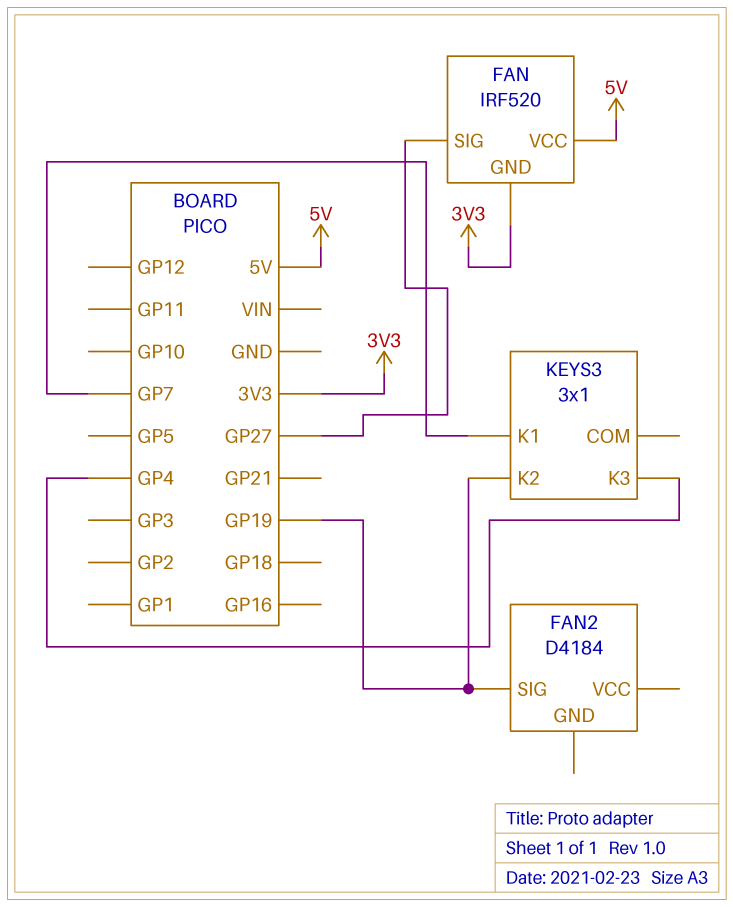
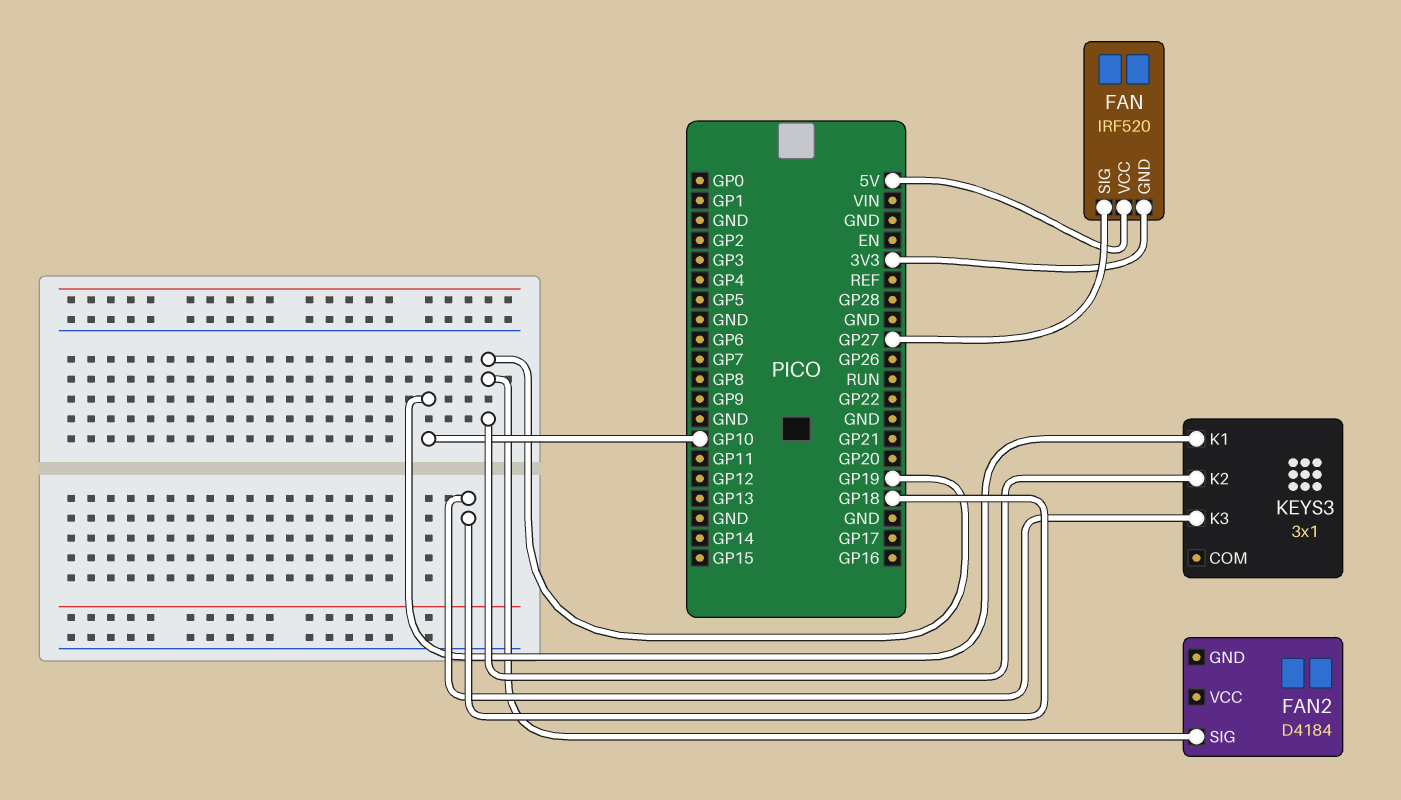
KEYS3 pin K1: GP7 -> GP10
KEYS3 pin K3: GP4 -> GP18

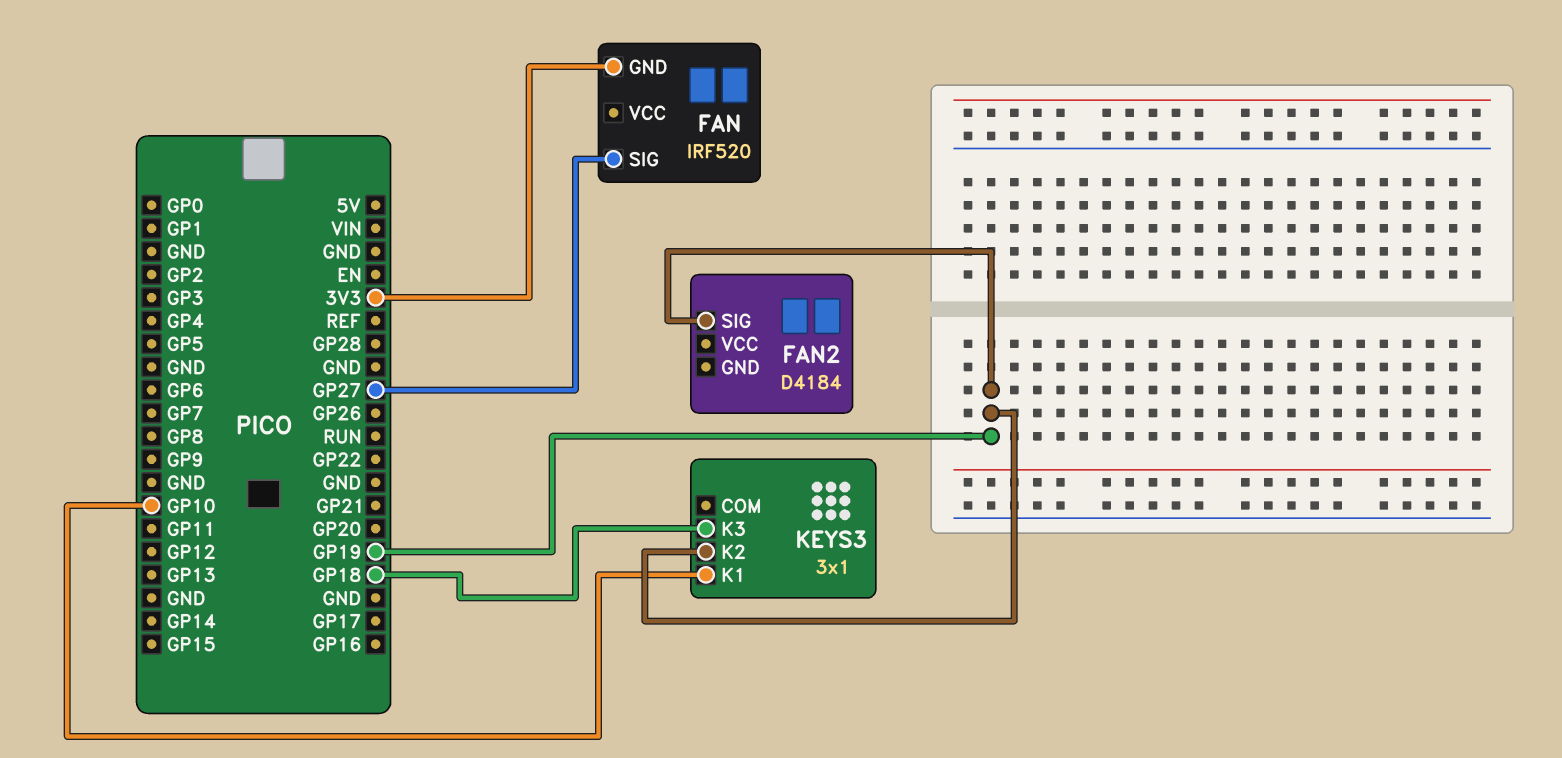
FAN pin VCC: 5V -> none

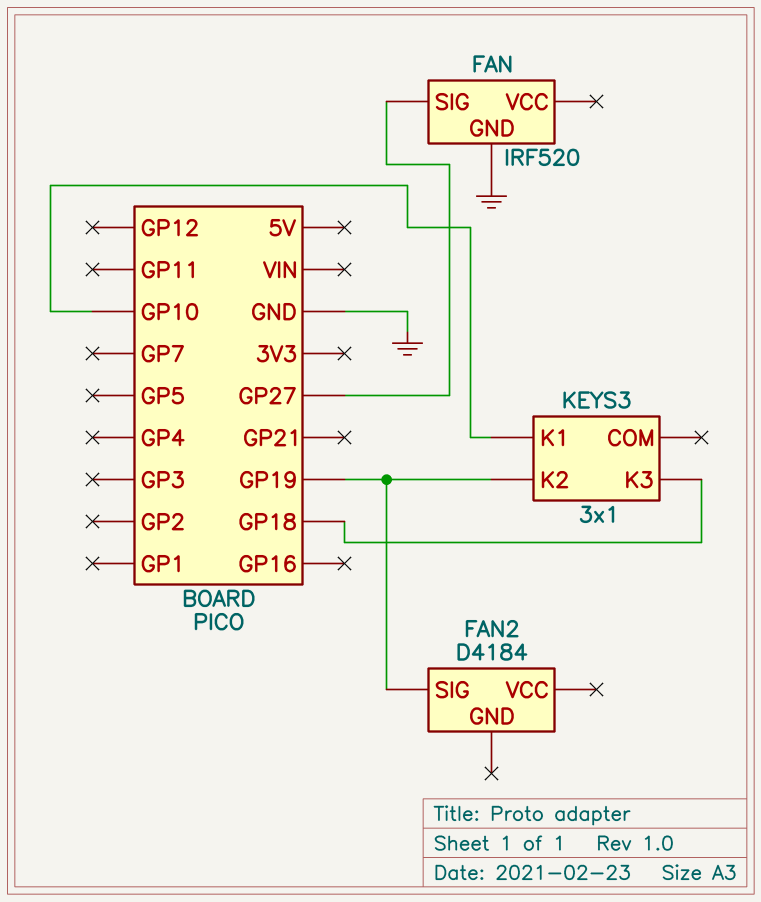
FAN pin GND: 3V3 -> GND

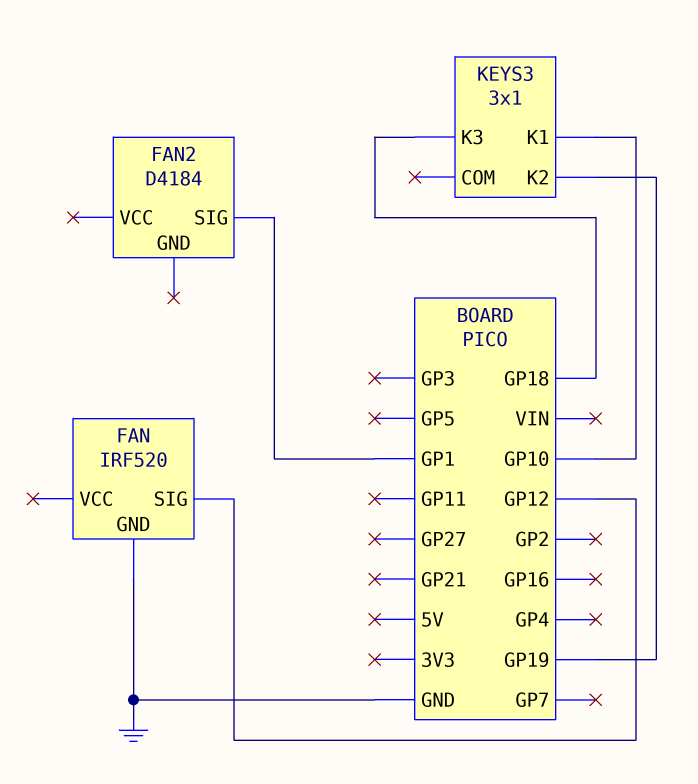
FAN pin SIG: GP27 -> GP12
FAN2 pin SIG: GP19 -> GP1

